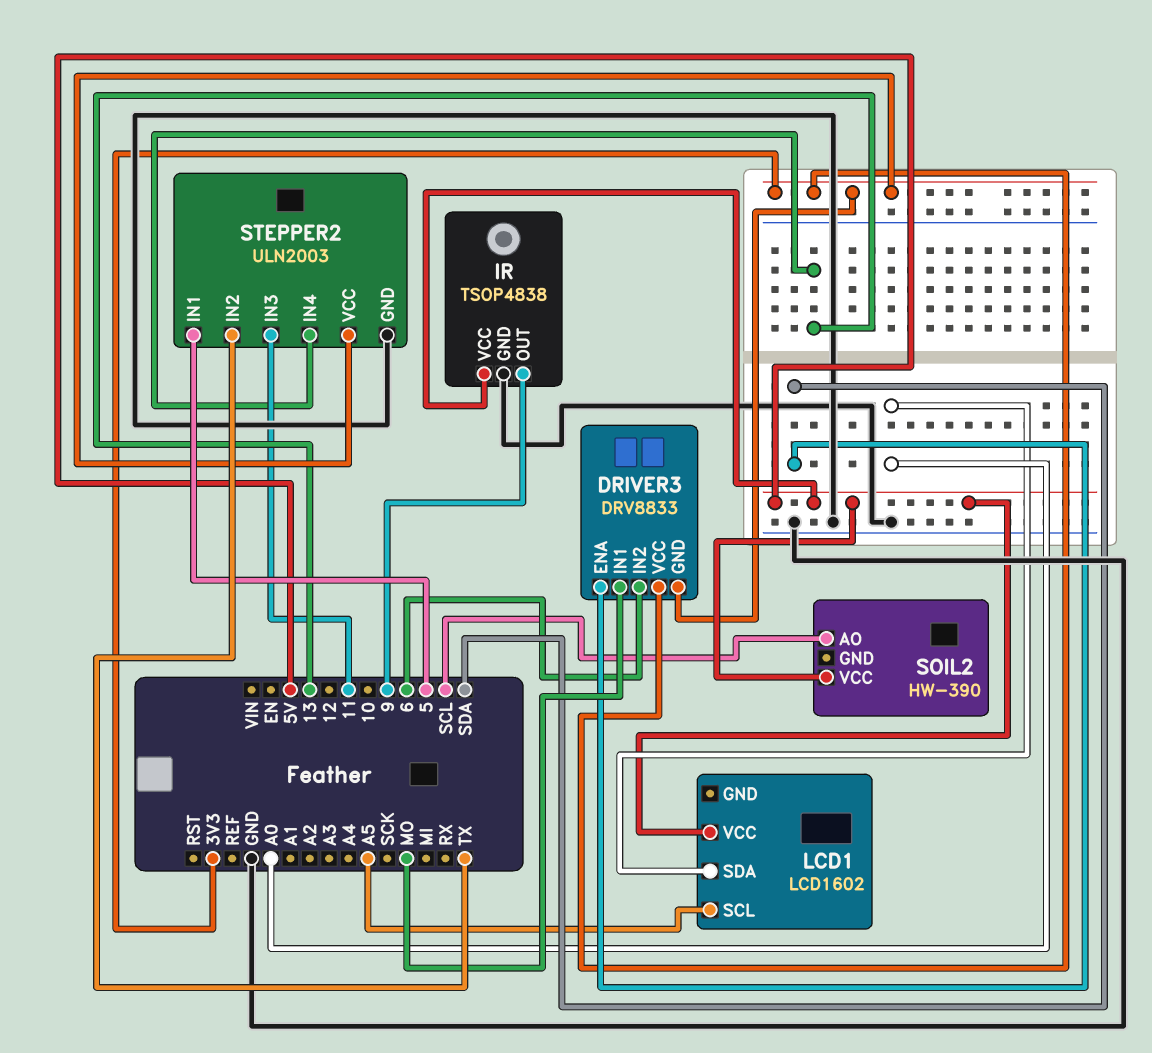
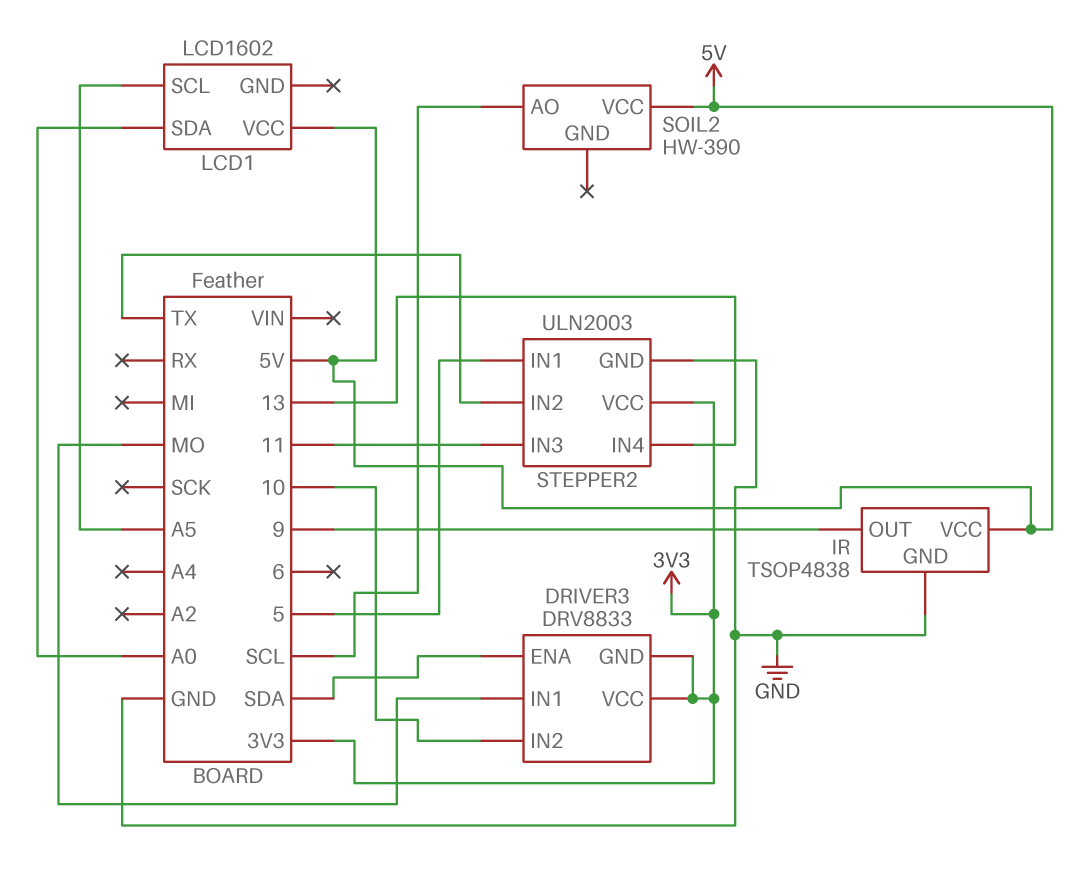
DRIVER3 pin IN2: 6 -> 10

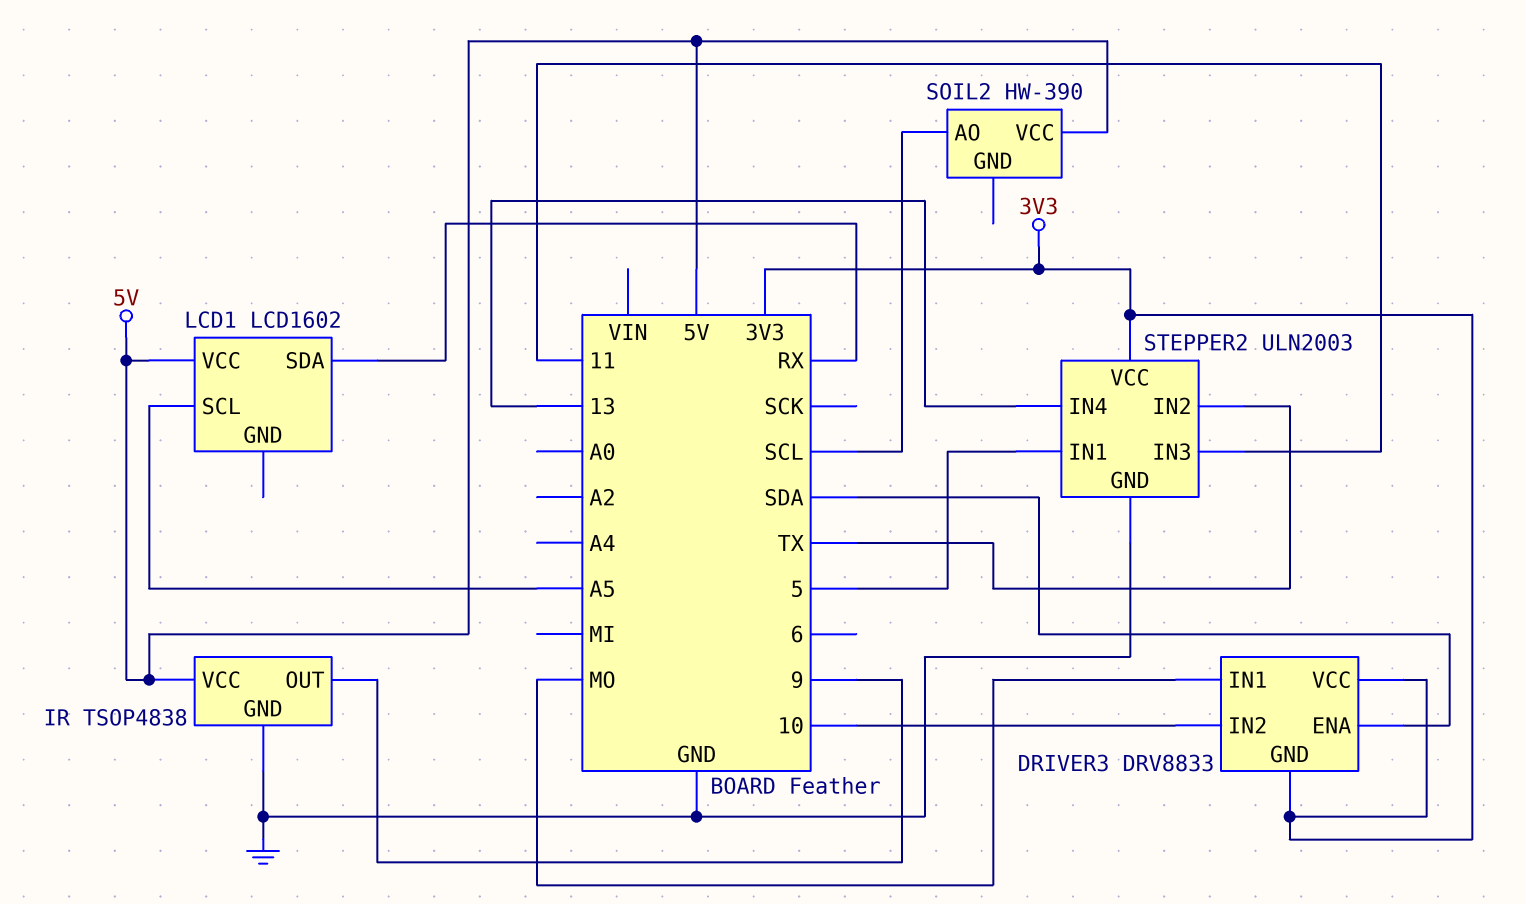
LCD1 pin SDA: A0 -> RX

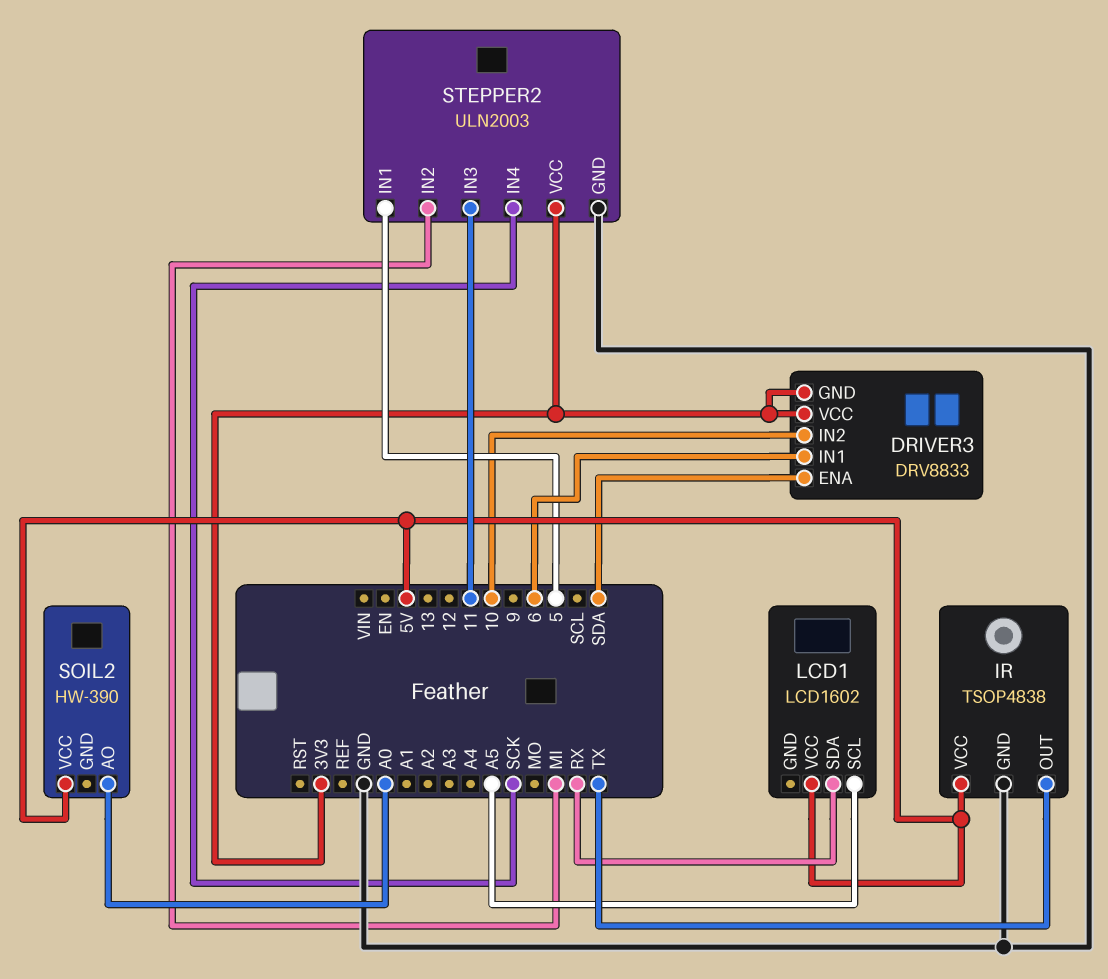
DRIVER3 pin IN1: MO -> 6
IR pin OUT: 9 -> TX
SOIL2 pin AO: SCL -> A0
STEPPER2 pin IN2: TX -> MI
STEPPER2 pin IN4: 13 -> SCK

